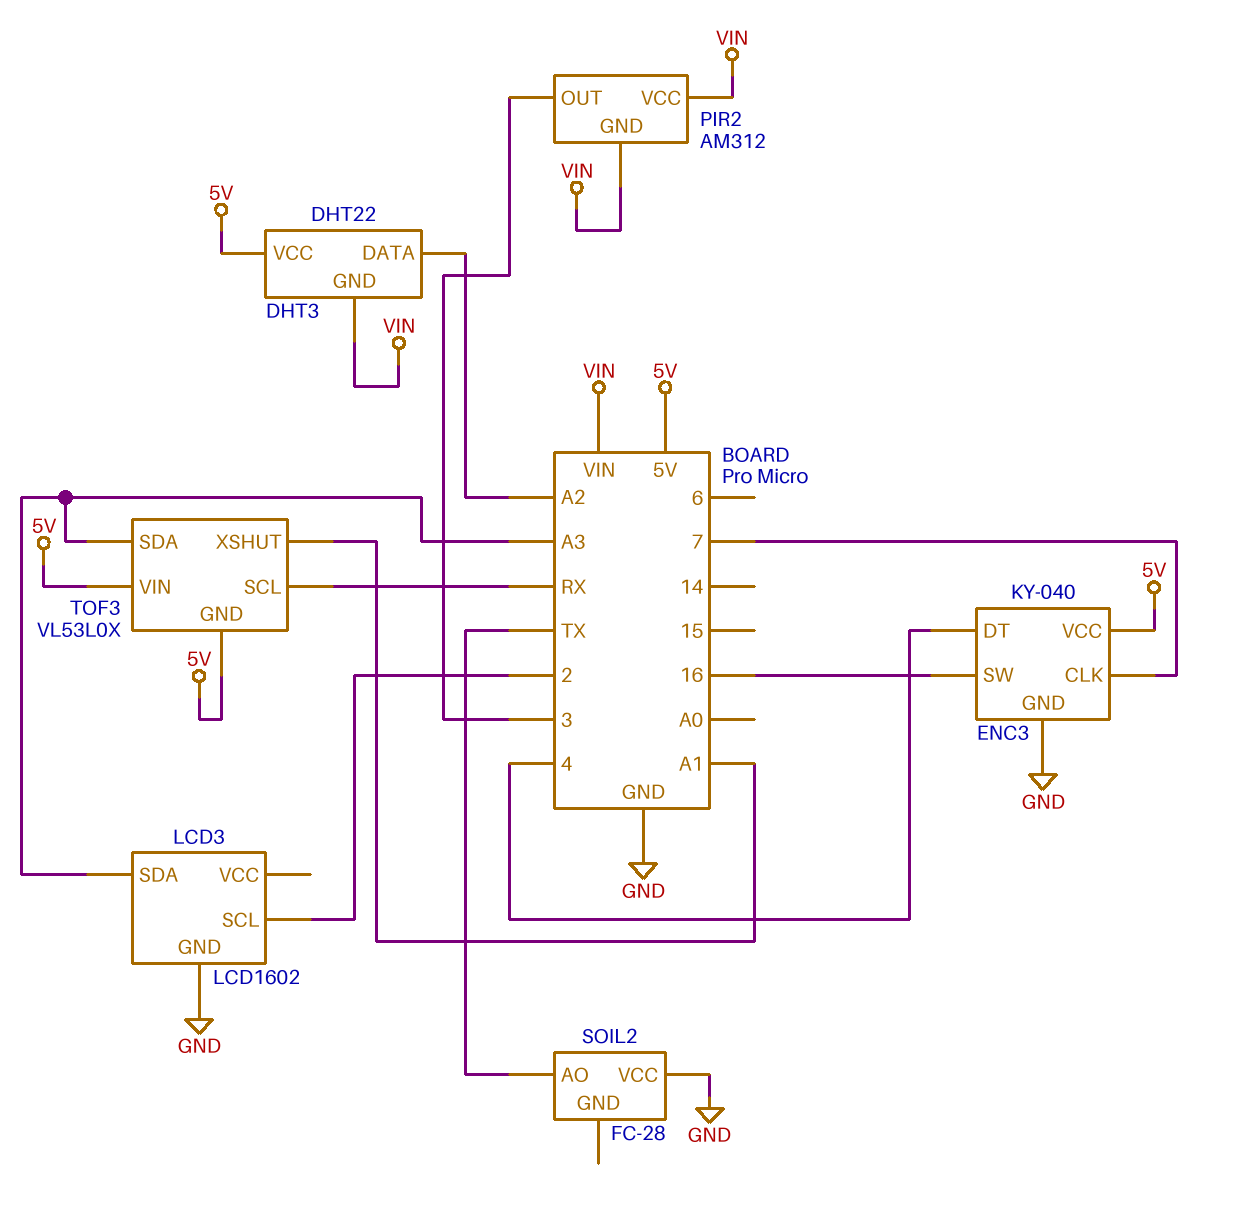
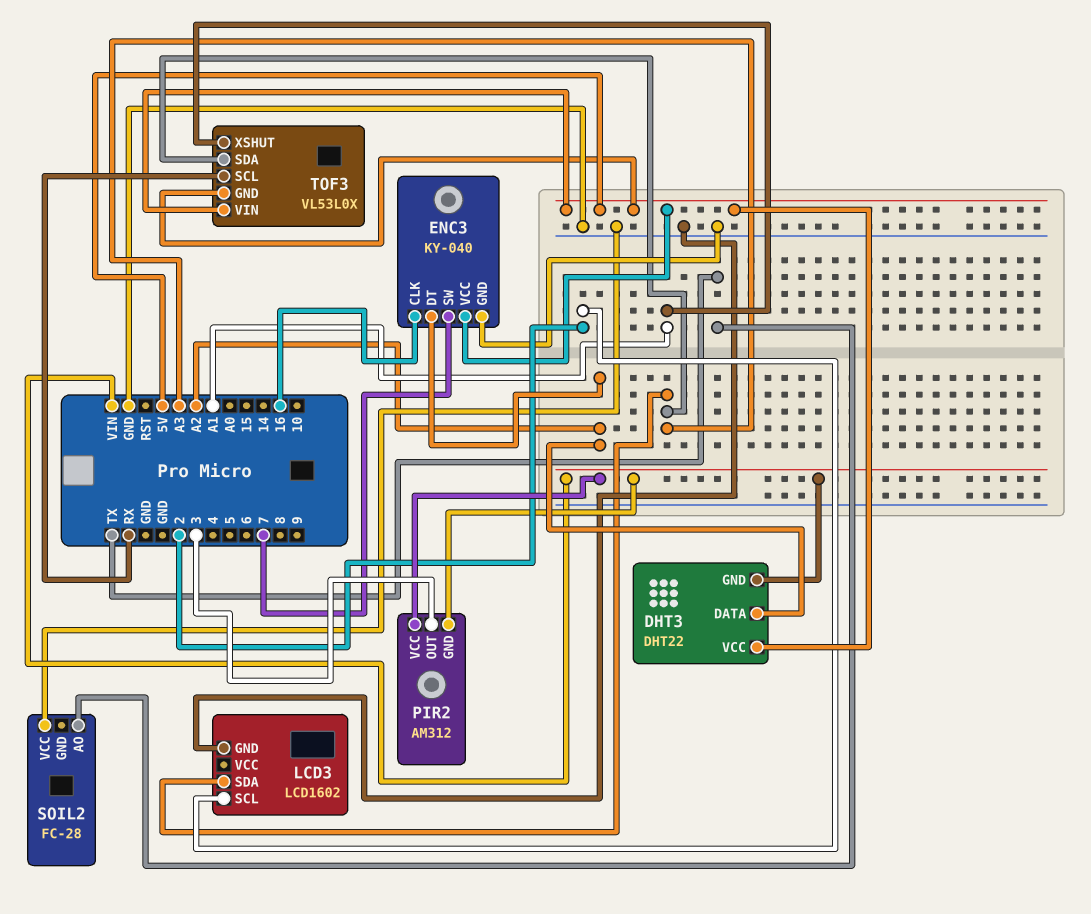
ENC3 pin CLK: 7 -> 16
ENC3 pin DT: 4 -> A2
ENC3 pin SW: 16 -> 7

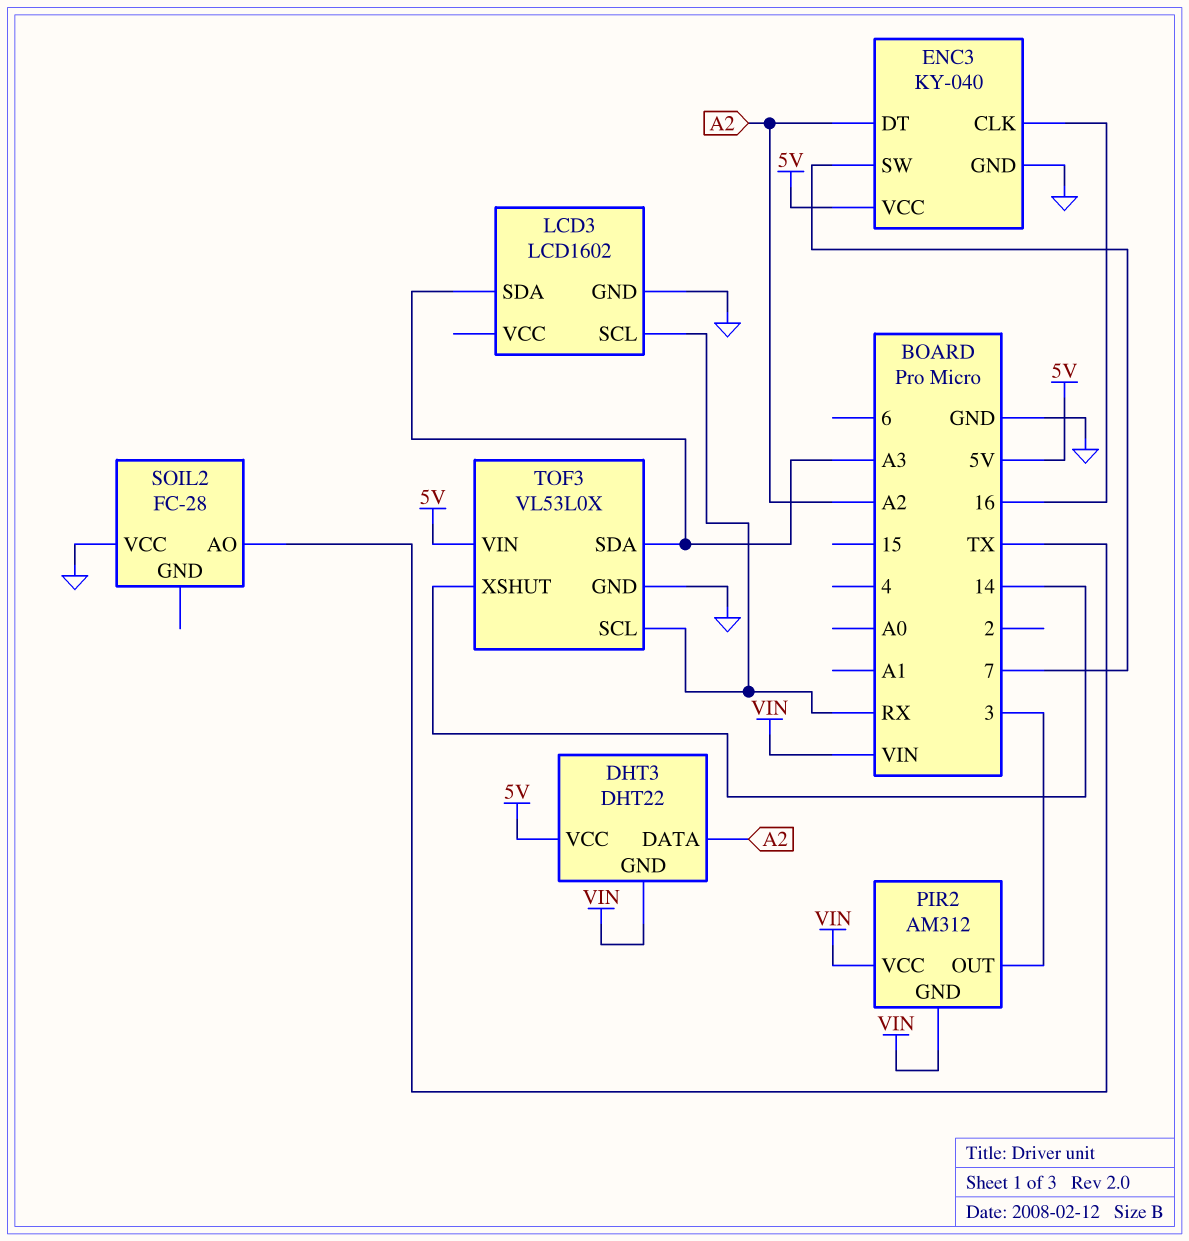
LCD3 pin SCL: 2 -> RX
TOF3 pin GND: 5V -> GND
TOF3 pin XSHUT: A1 -> 14

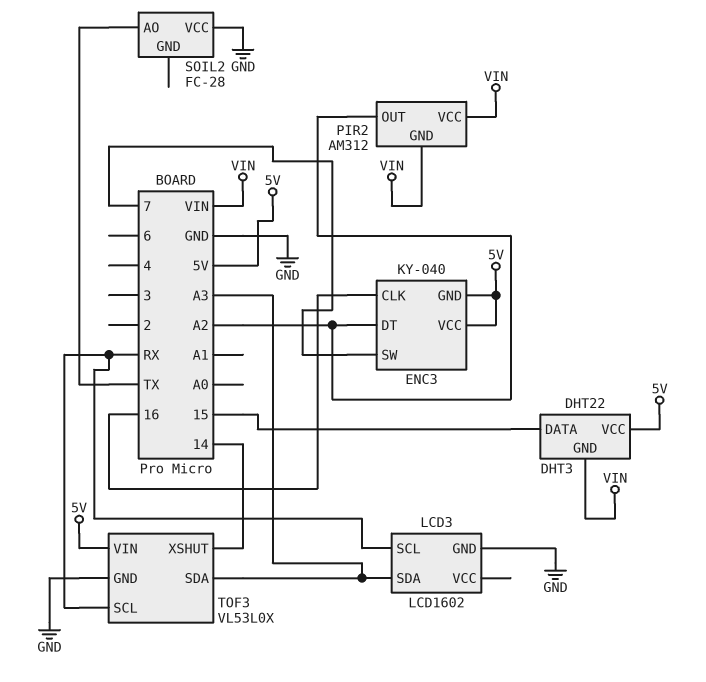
DHT3 pin DATA: A2 -> 15
ENC3 pin GND: GND -> 5V
PIR2 pin OUT: 3 -> A2

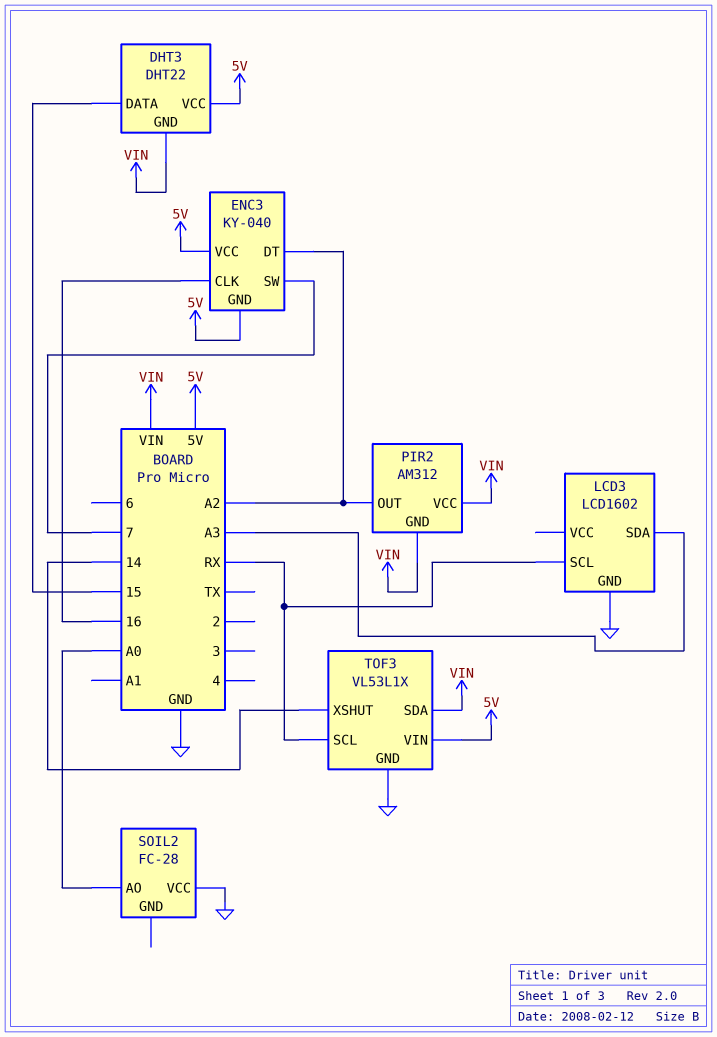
SOIL2 pin AO: TX -> A0
TOF3: VL53L0X -> VL53L1X
TOF3 pin SDA: A3 -> VIN

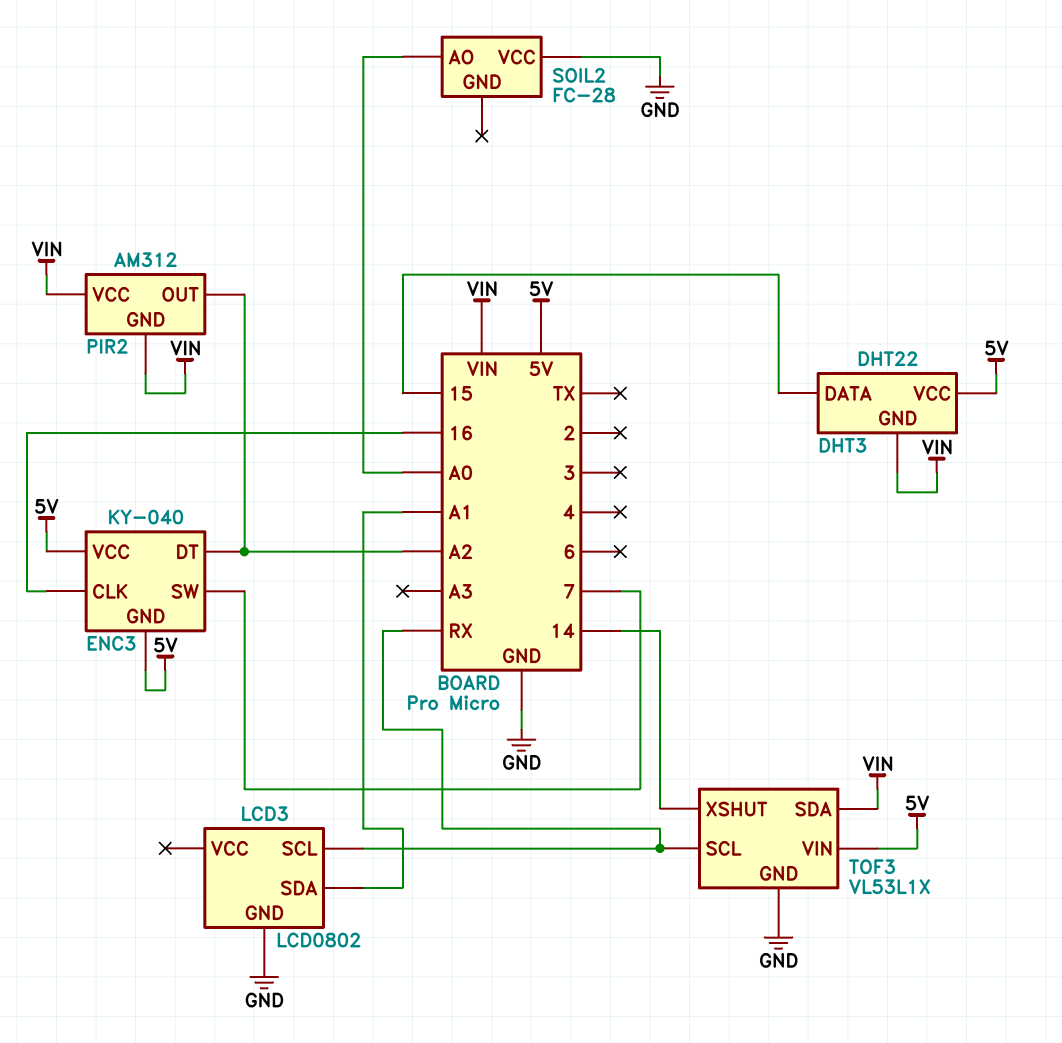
LCD3: LCD1602 -> LCD0802
LCD3 pin SDA: A3 -> A1

